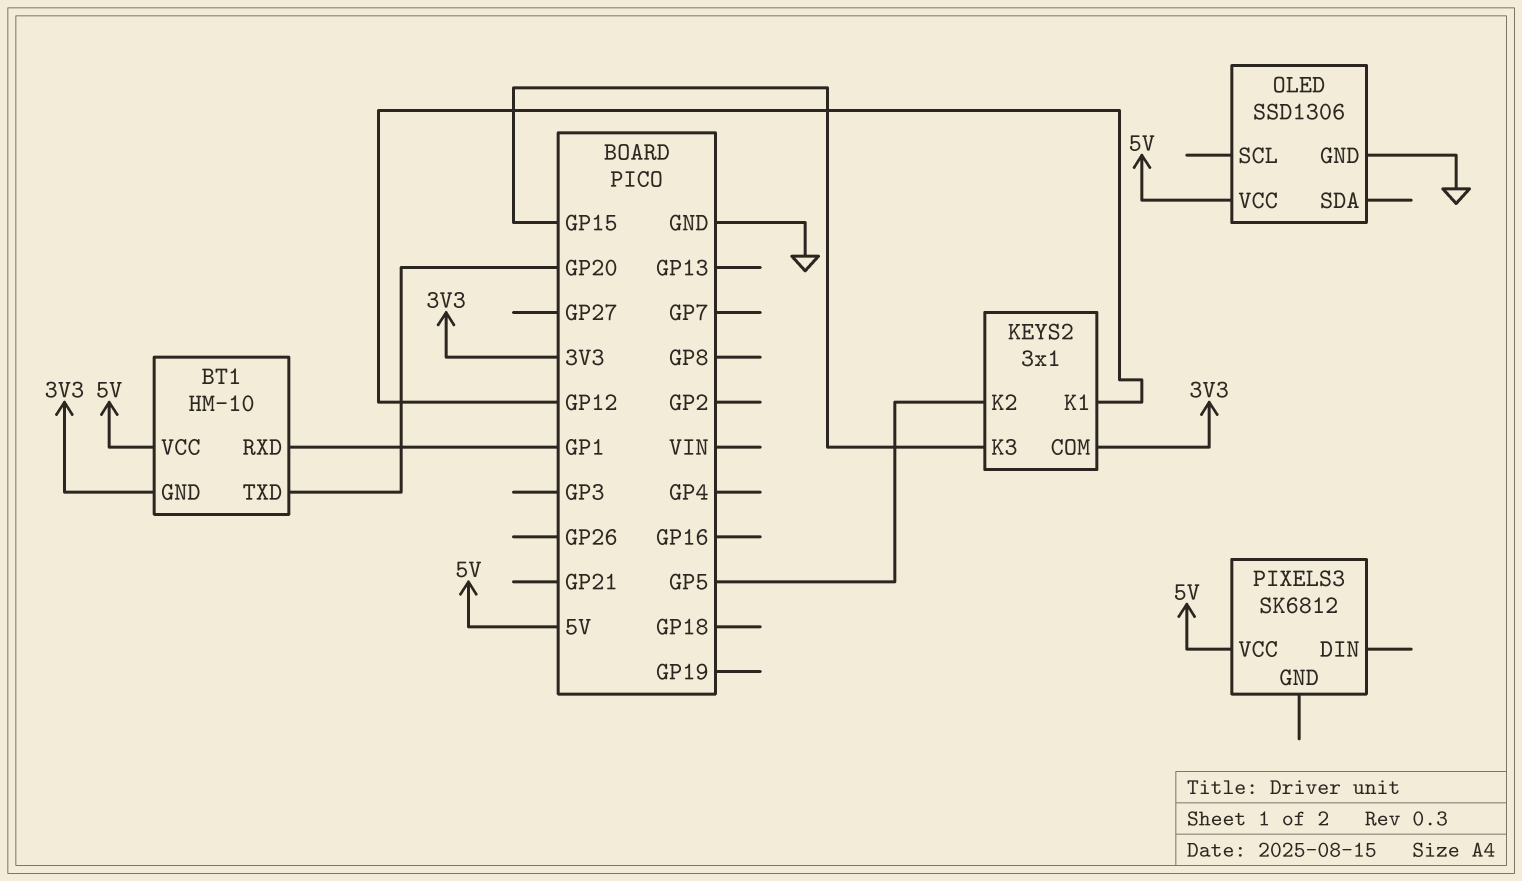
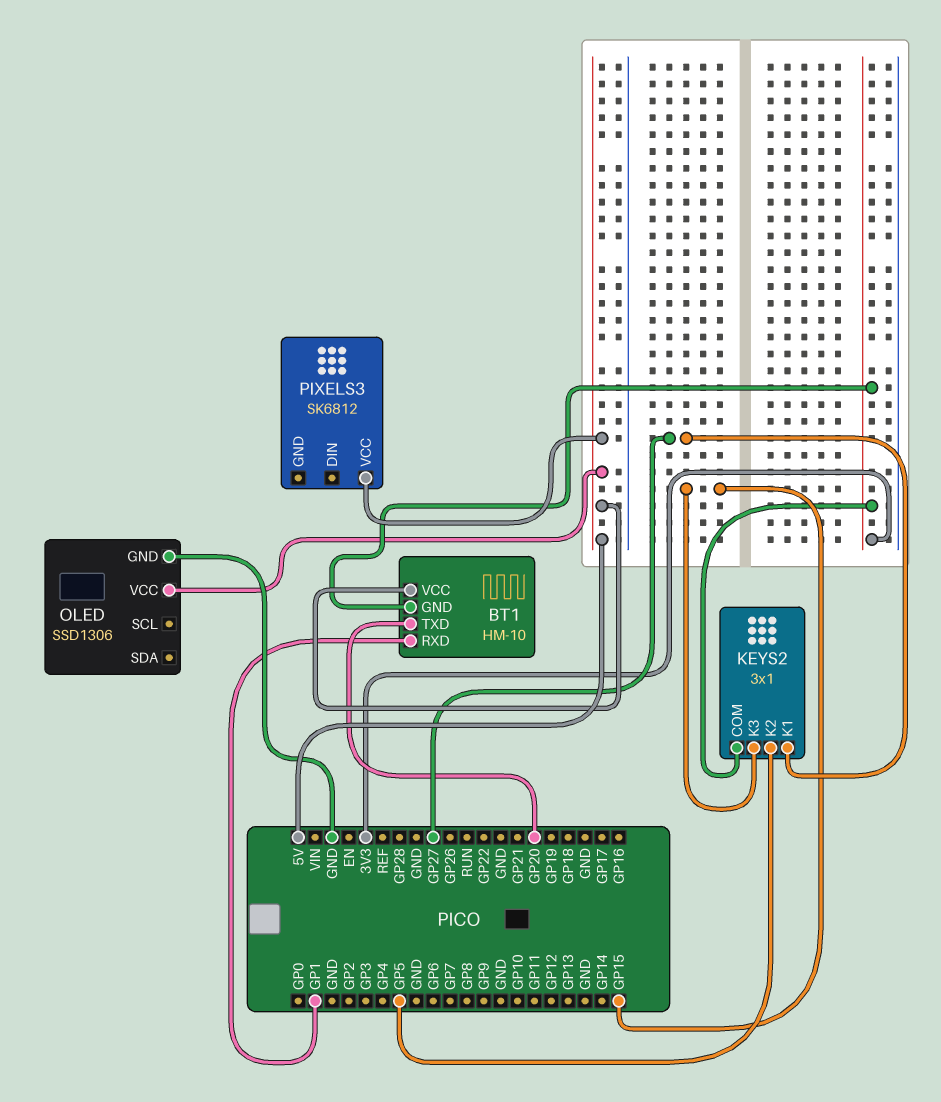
KEYS2 pin K1: GP12 -> GP27

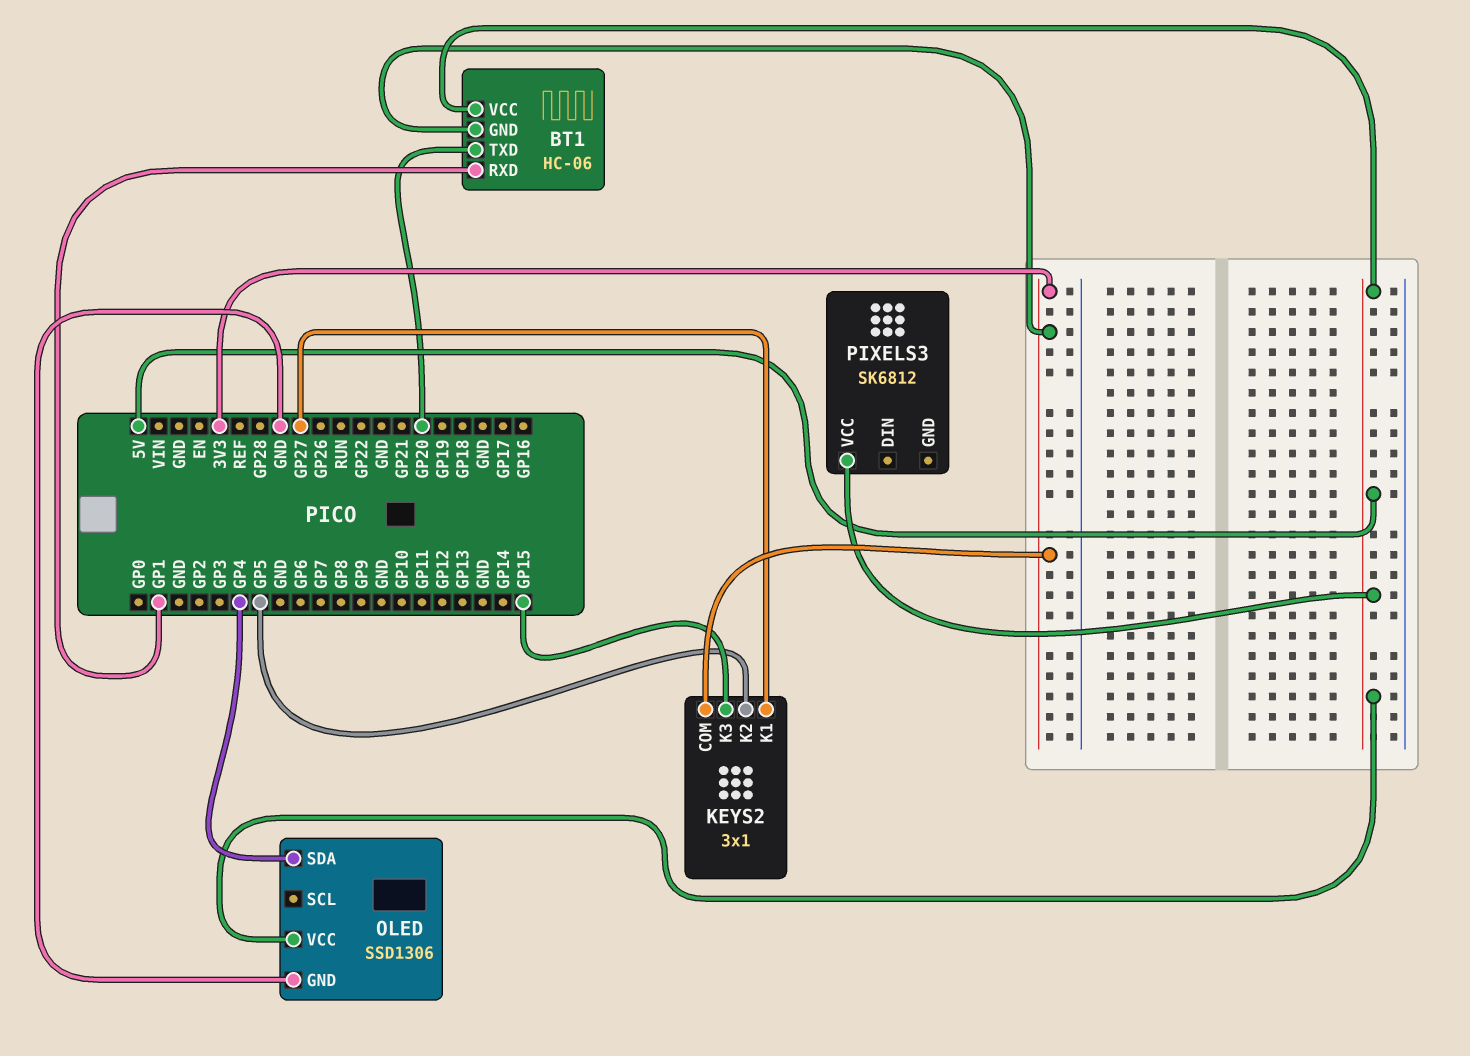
BT1: HM-10 -> HC-06
OLED pin SDA: none -> GP4

